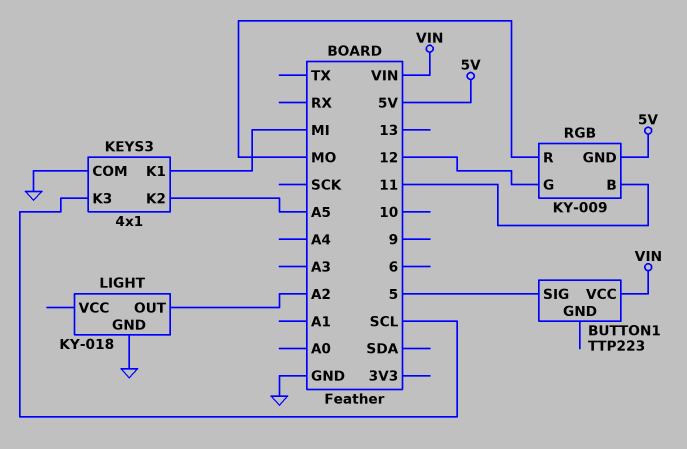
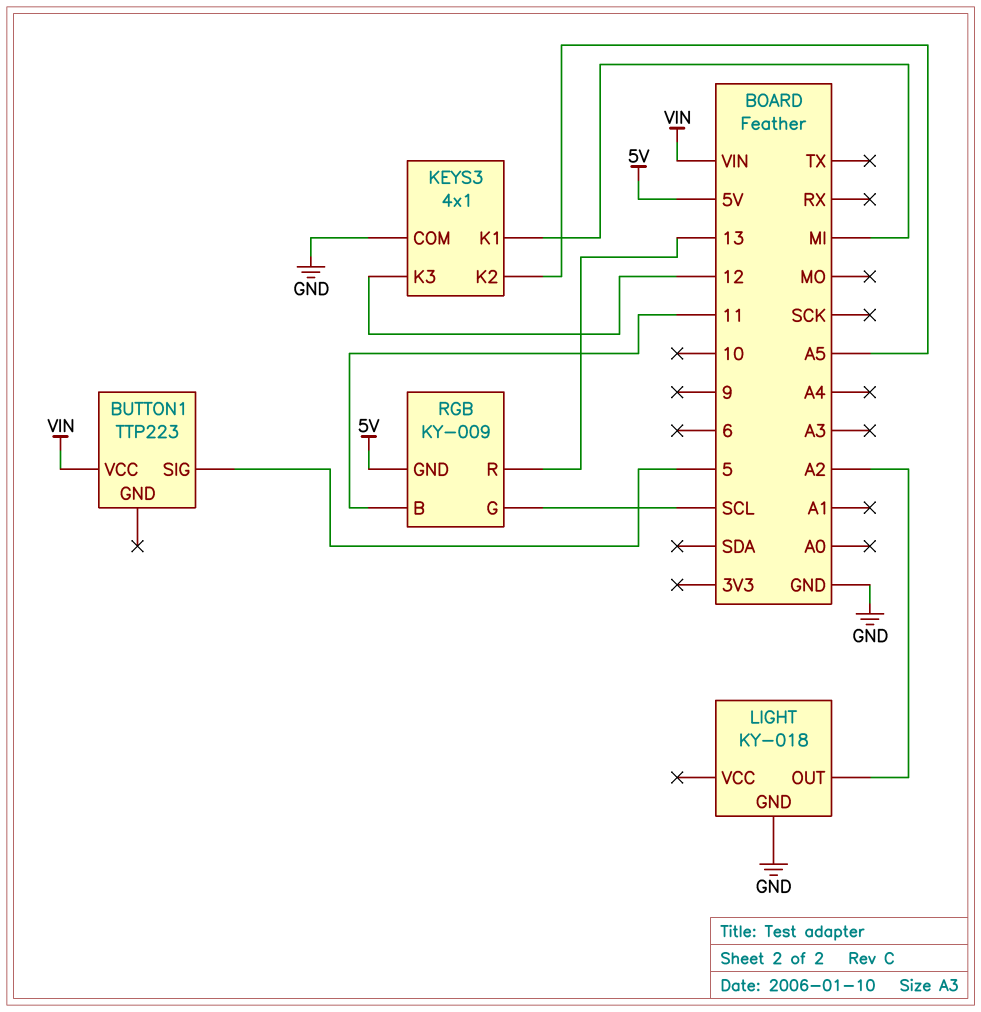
KEYS3 pin K3: SCL -> 12
RGB pin G: 12 -> SCL
RGB pin R: MO -> 13

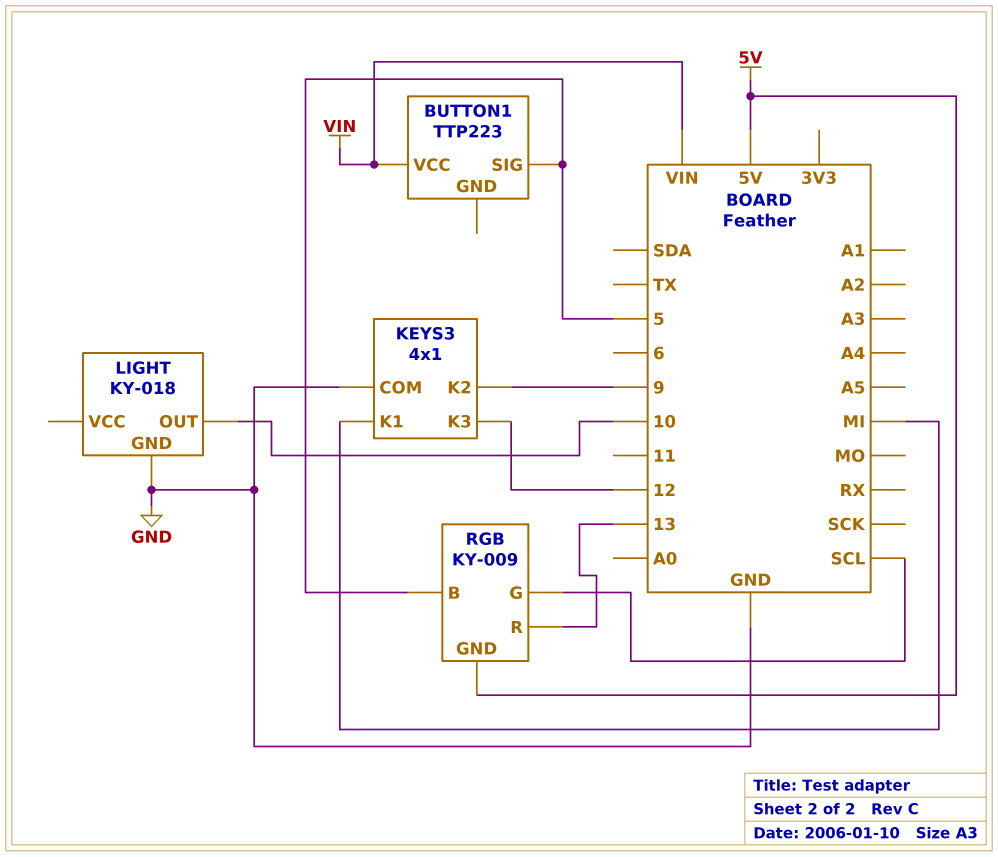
KEYS3 pin K2: A5 -> 9
LIGHT pin OUT: A2 -> 10
RGB pin B: 11 -> 5

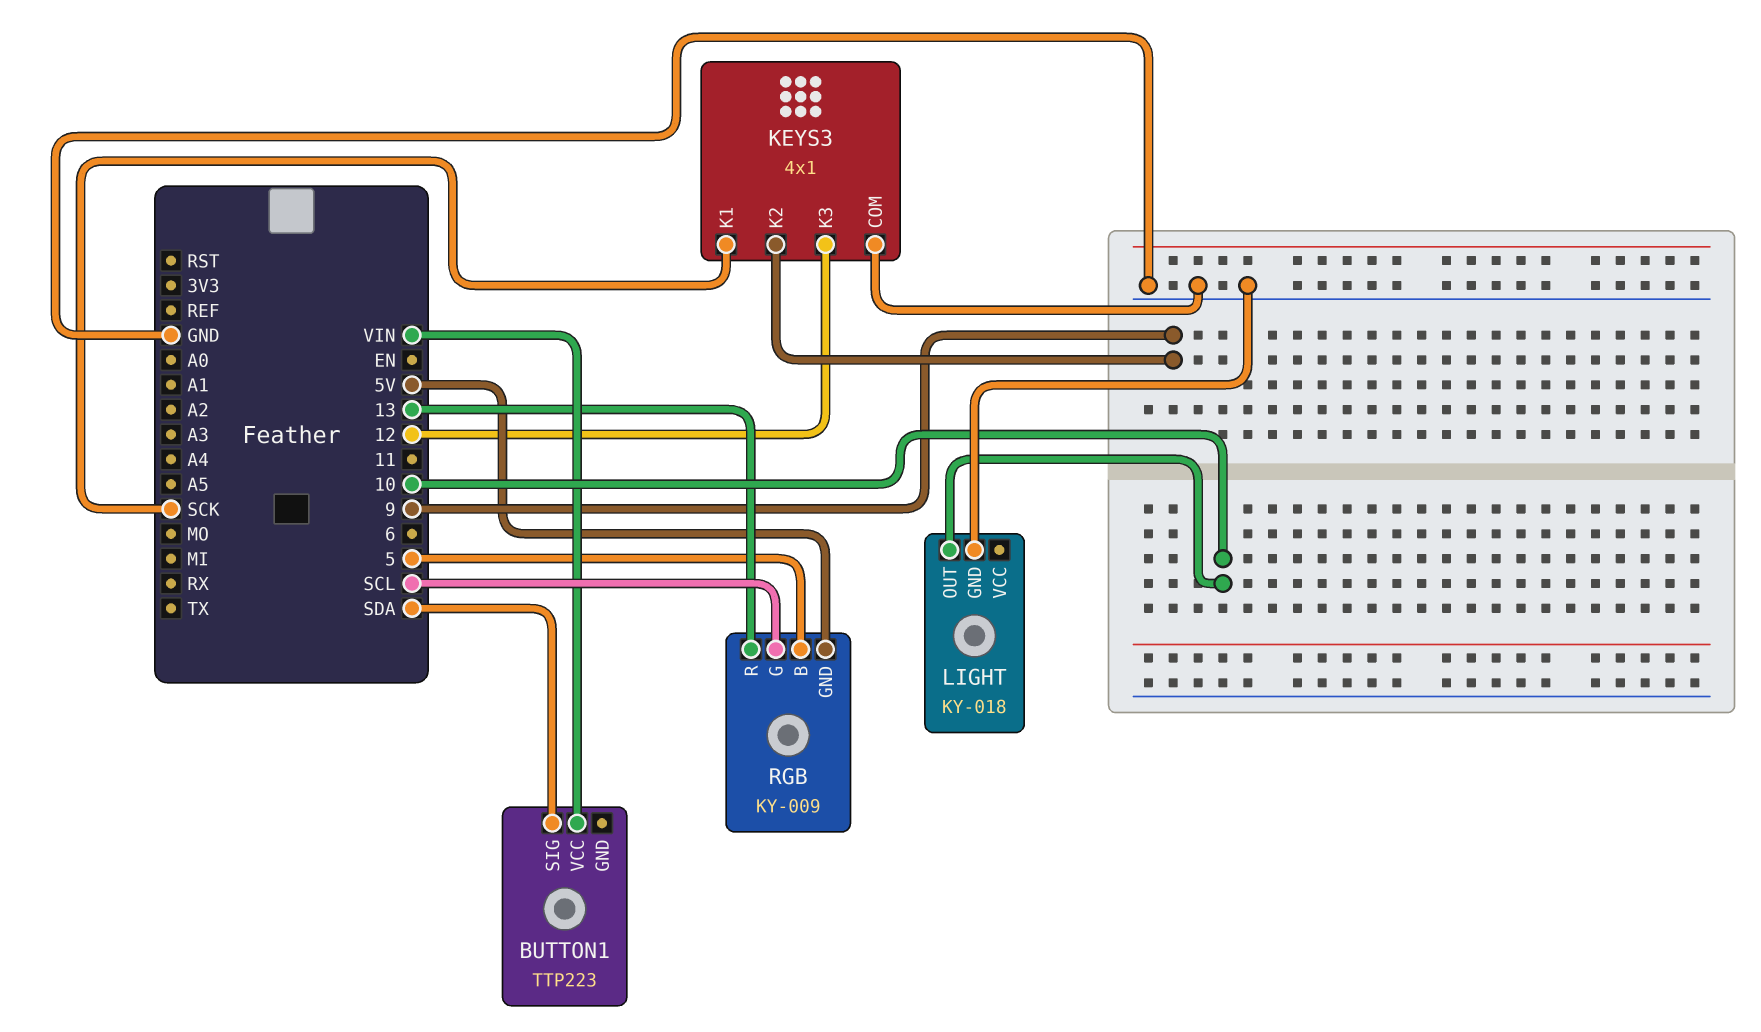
BUTTON1 pin SIG: 5 -> SDA
KEYS3 pin K1: MI -> SCK

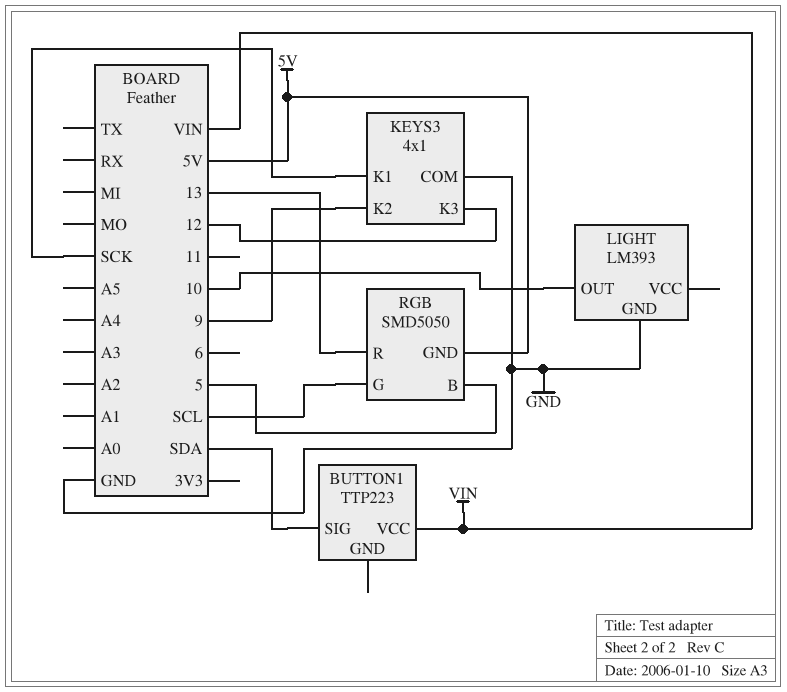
LIGHT: KY-018 -> LM393
RGB: KY-009 -> SMD5050

